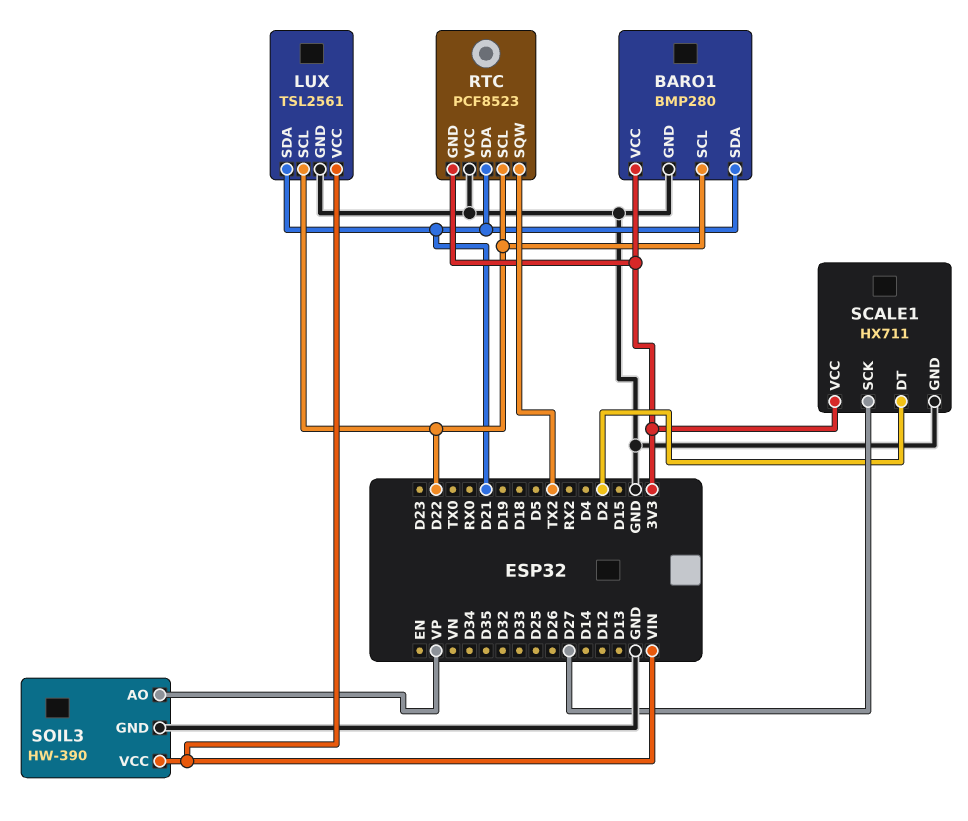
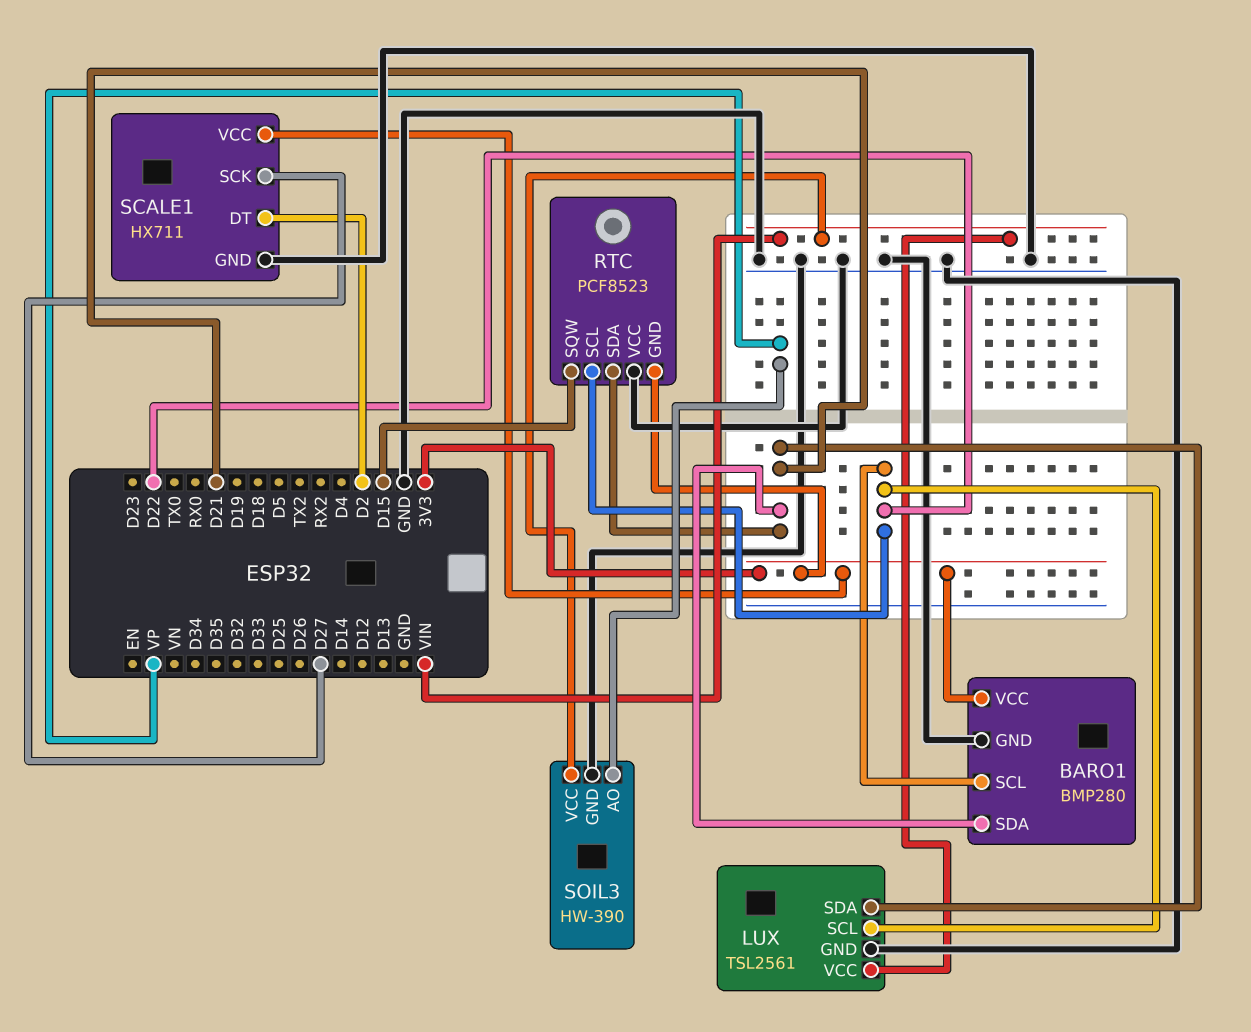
RTC pin SQW: TX2 -> D15

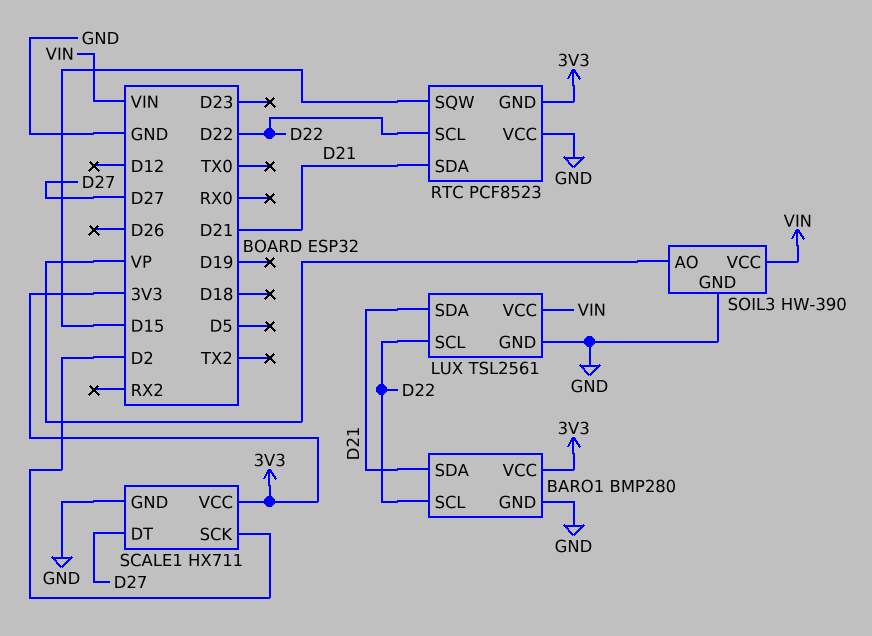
SCALE1 pin DT: D2 -> D27
SCALE1 pin SCK: D27 -> D2

